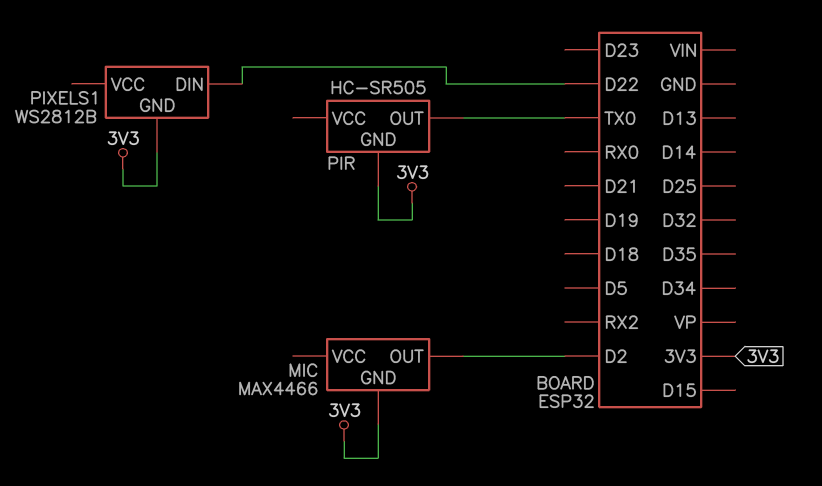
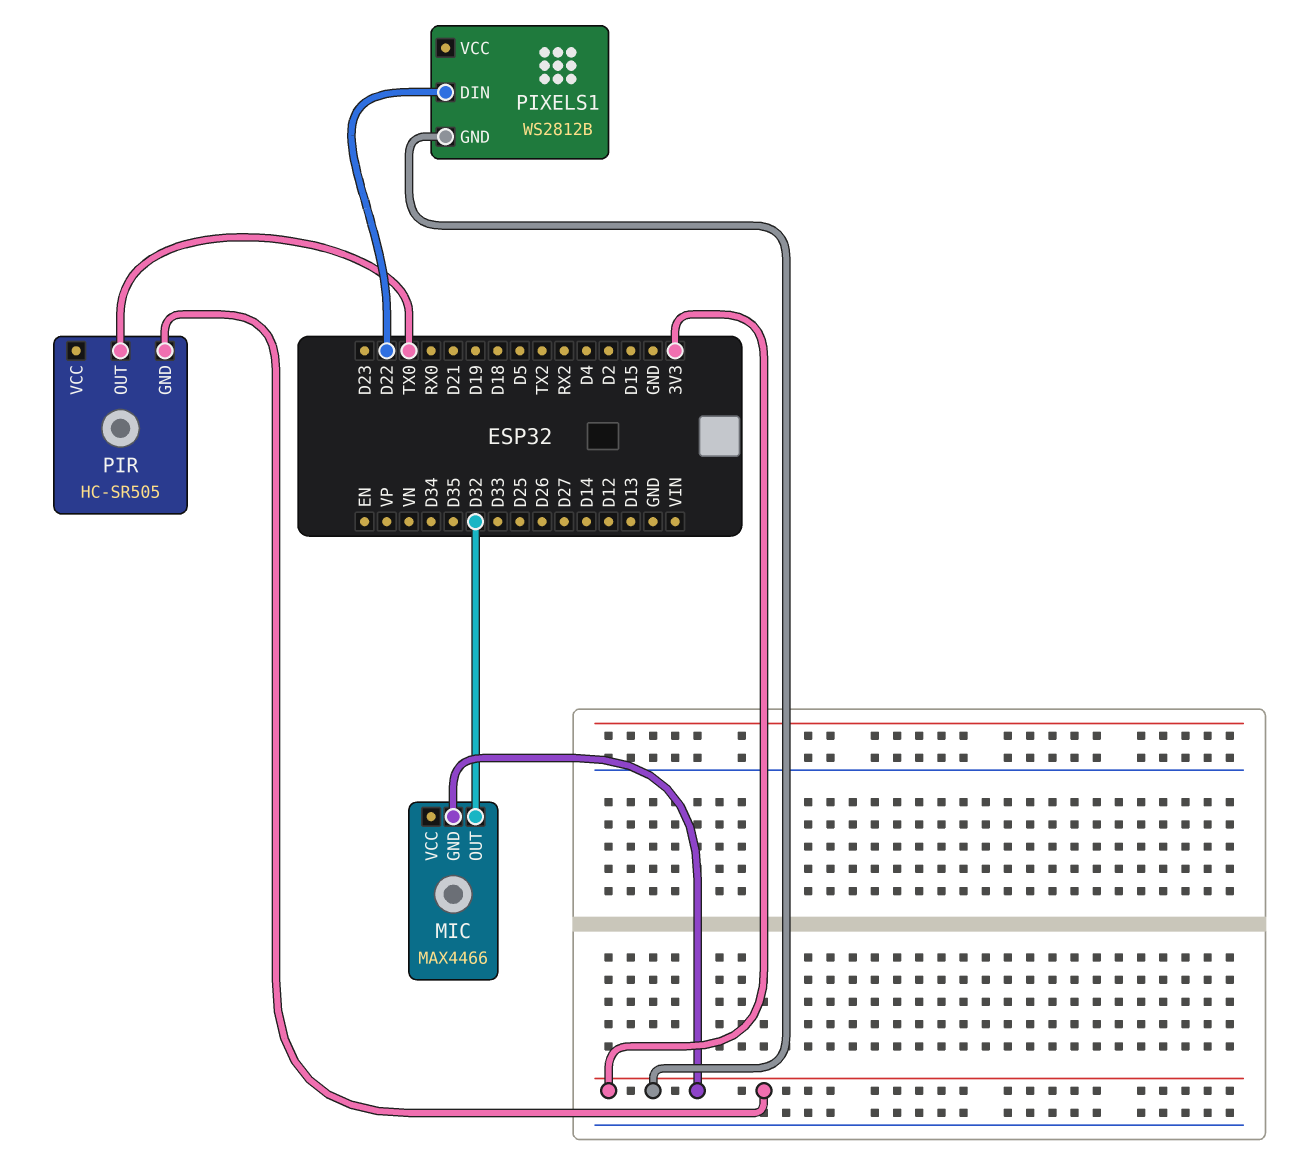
MIC pin OUT: D2 -> D32

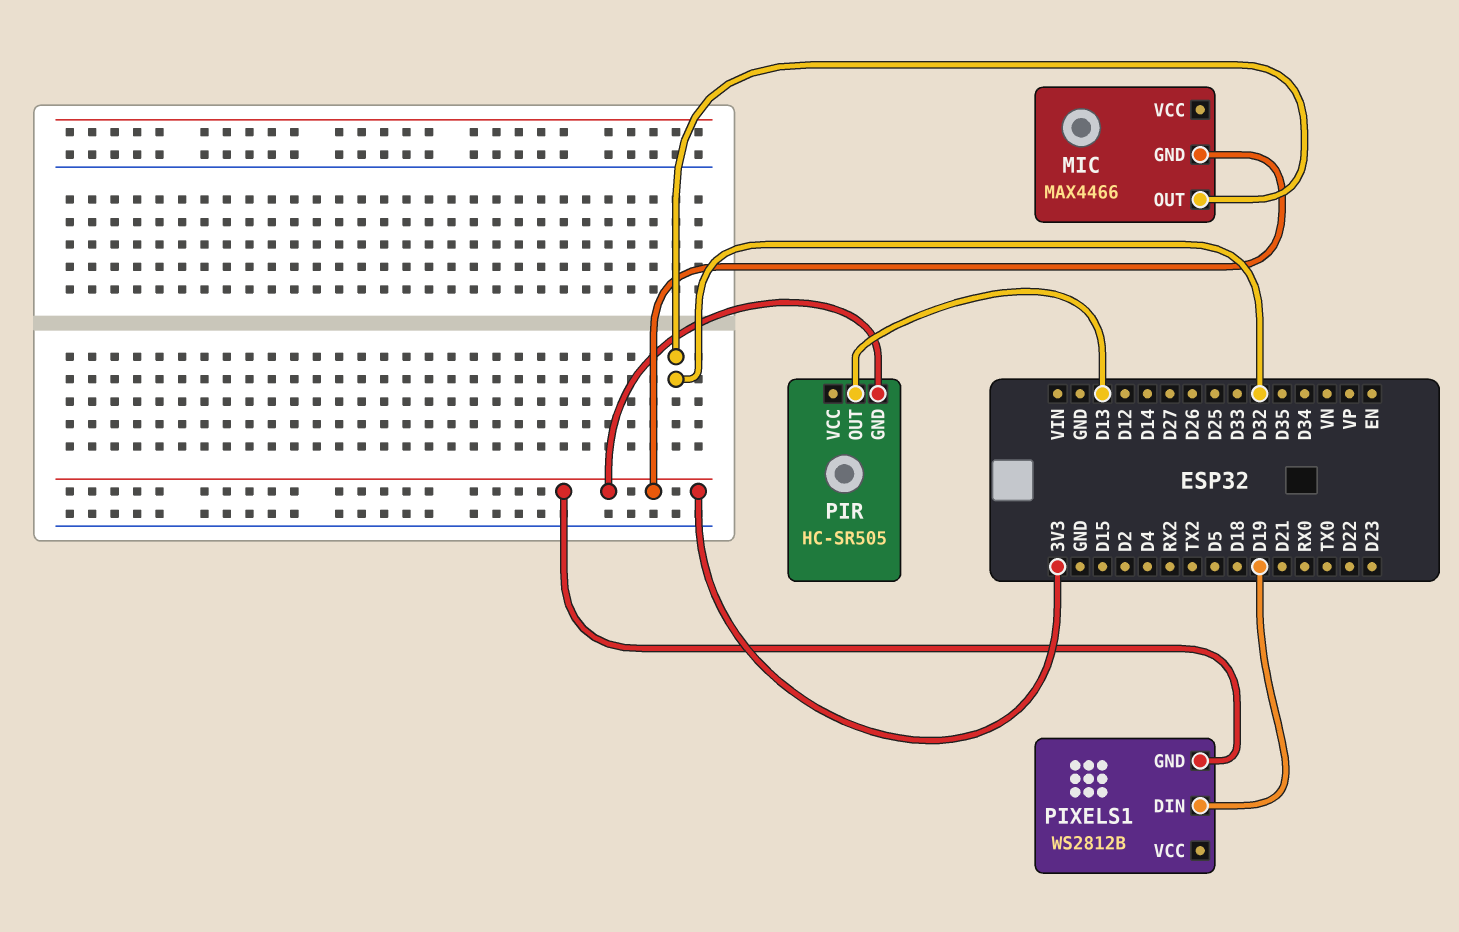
PIR pin OUT: TX0 -> D13
PIXELS1 pin DIN: D22 -> D19

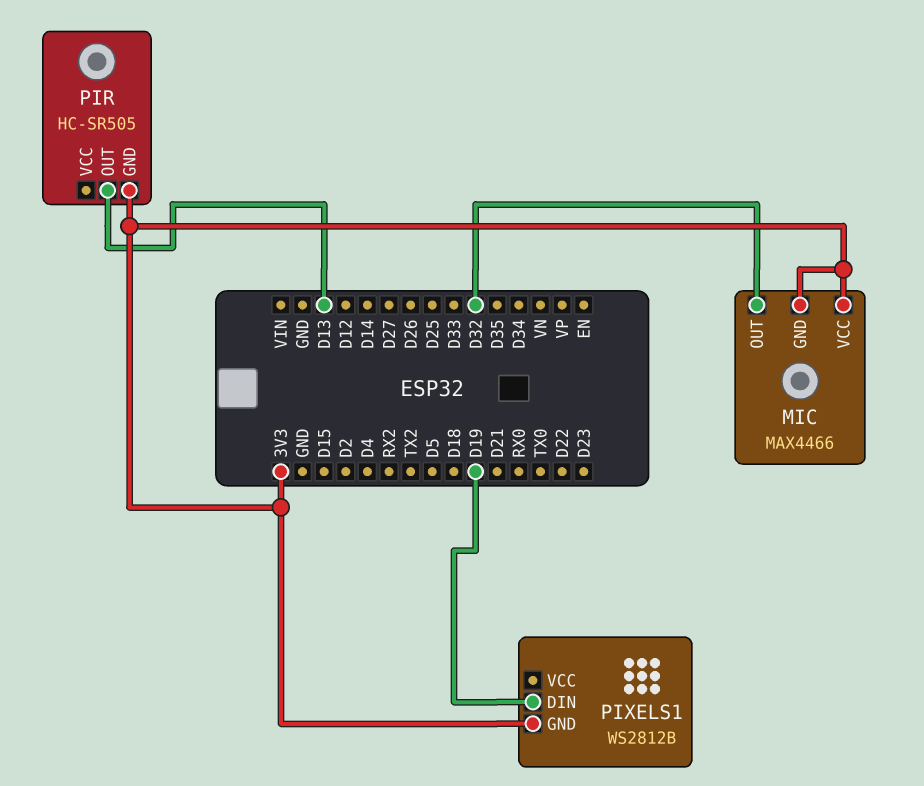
MIC pin VCC: none -> 3V3

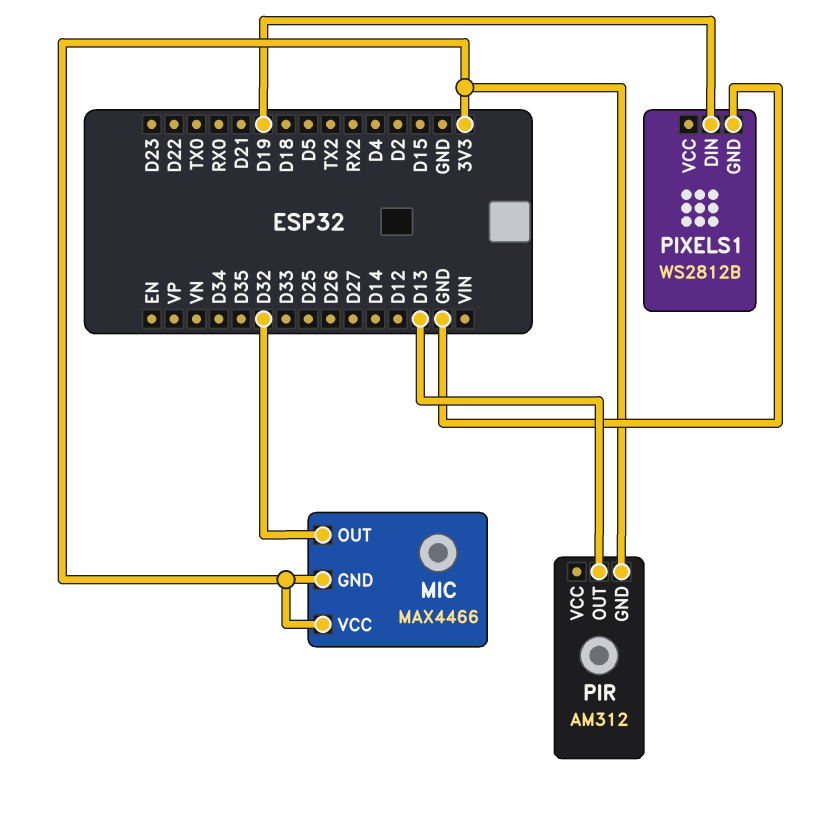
PIR: HC-SR505 -> AM312
PIXELS1 pin GND: 3V3 -> GND

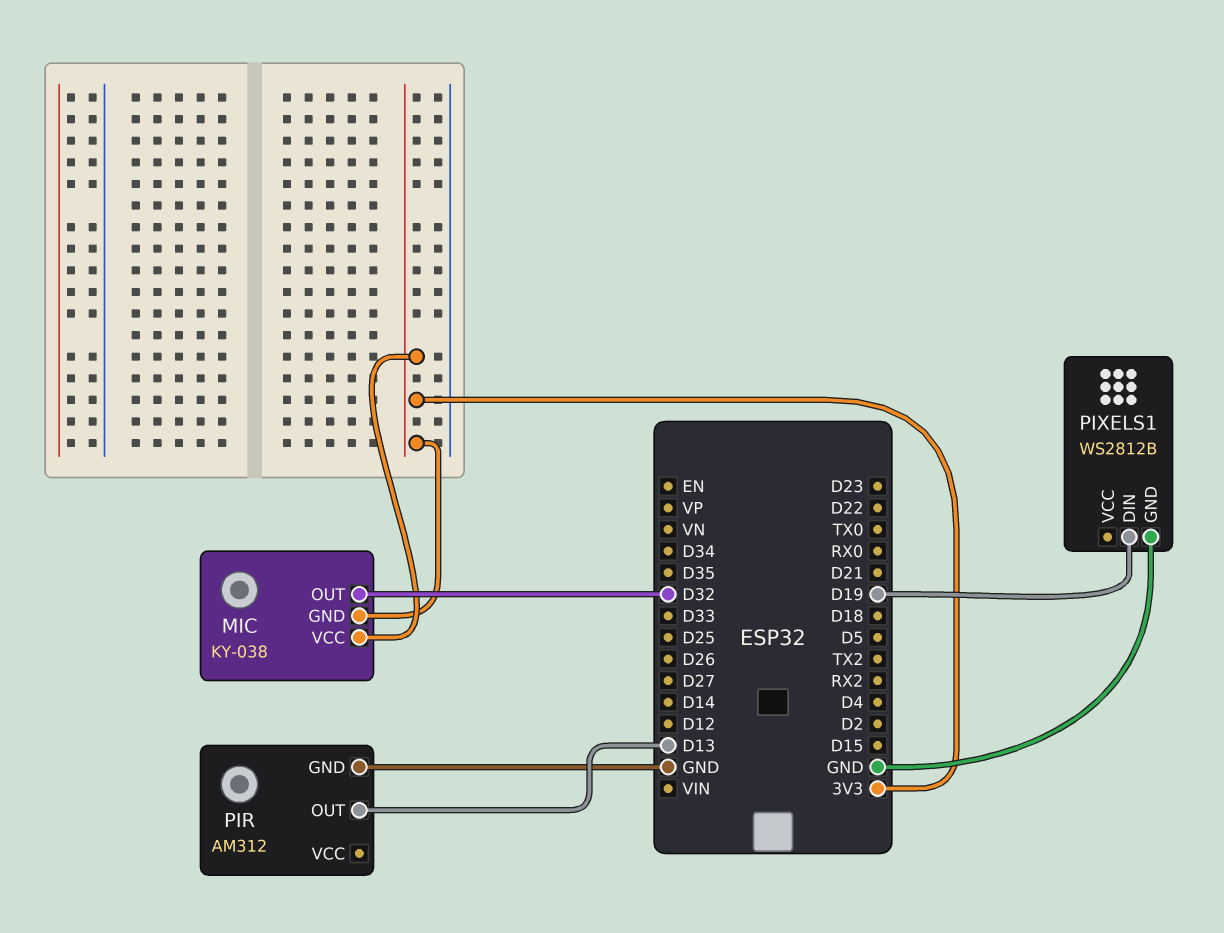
MIC: MAX4466 -> KY-038
PIR pin GND: 3V3 -> GND

